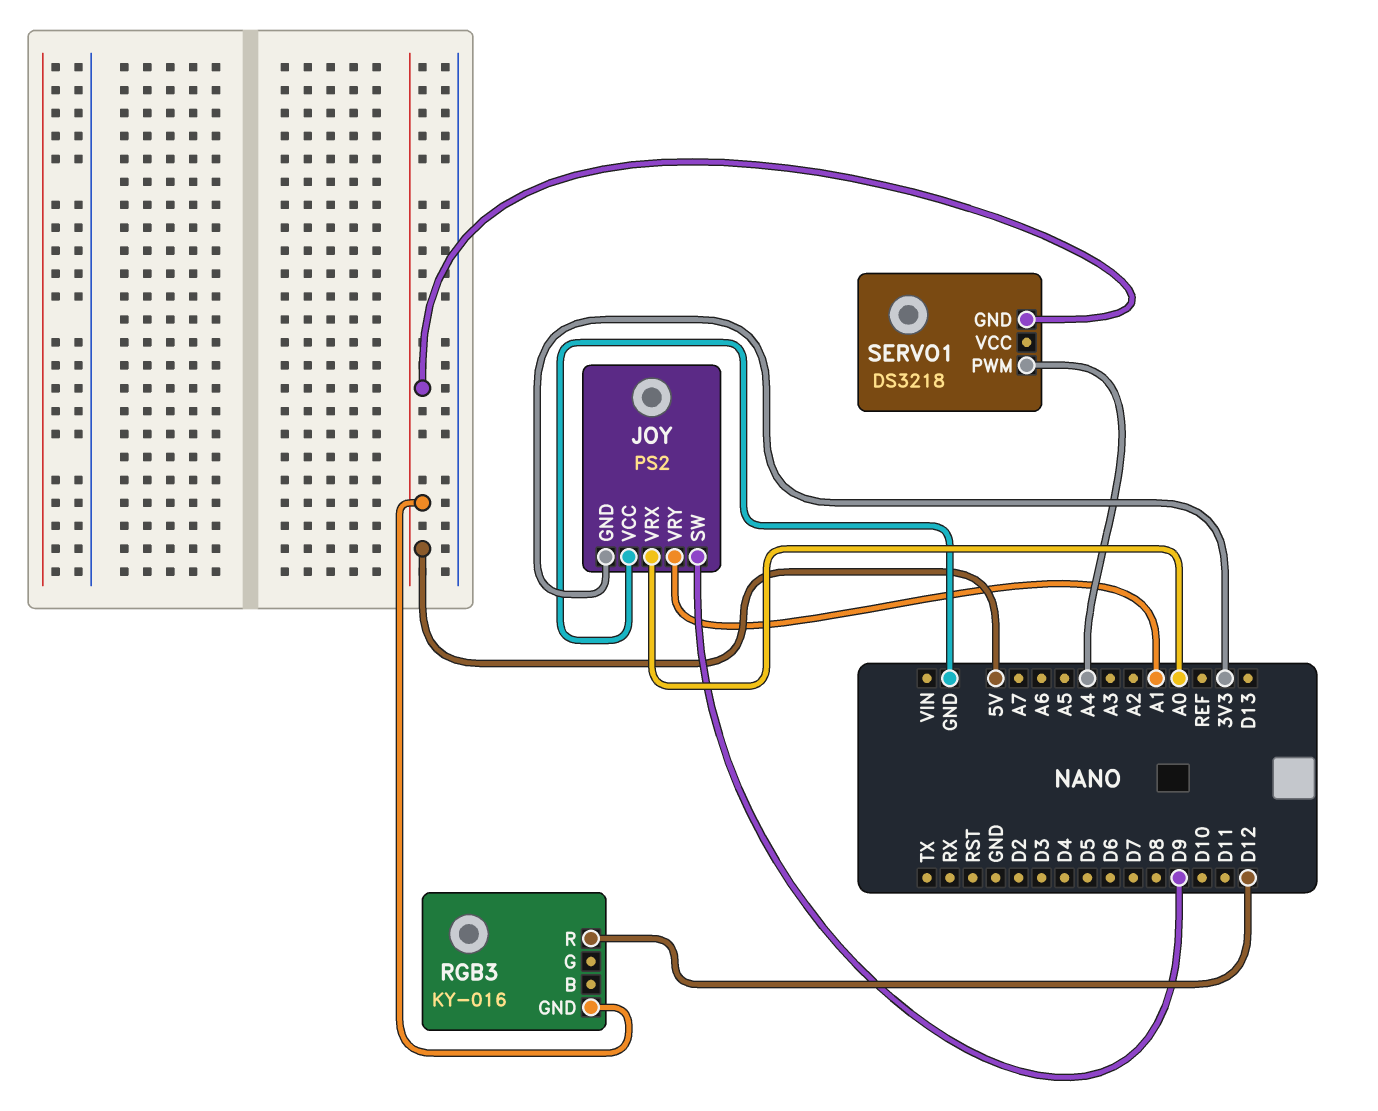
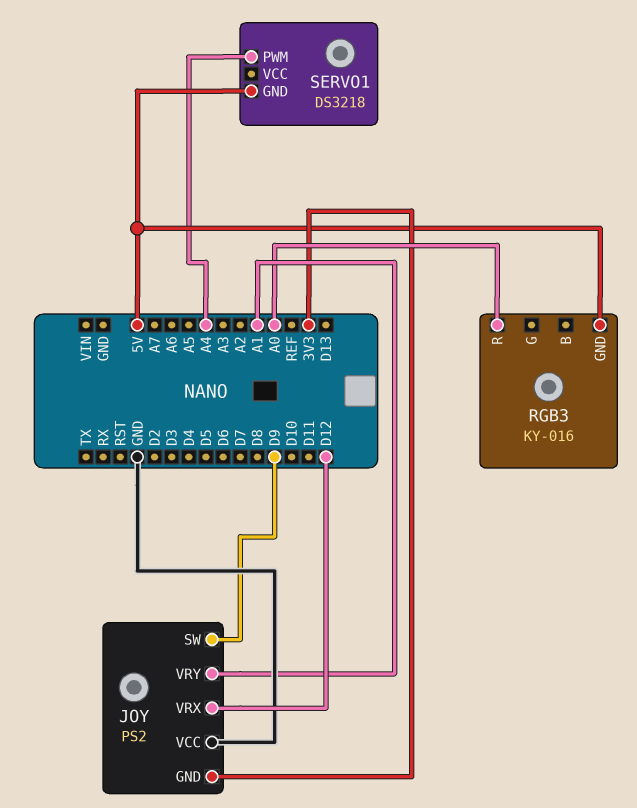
JOY pin VRX: A0 -> D12
RGB3 pin R: D12 -> A0

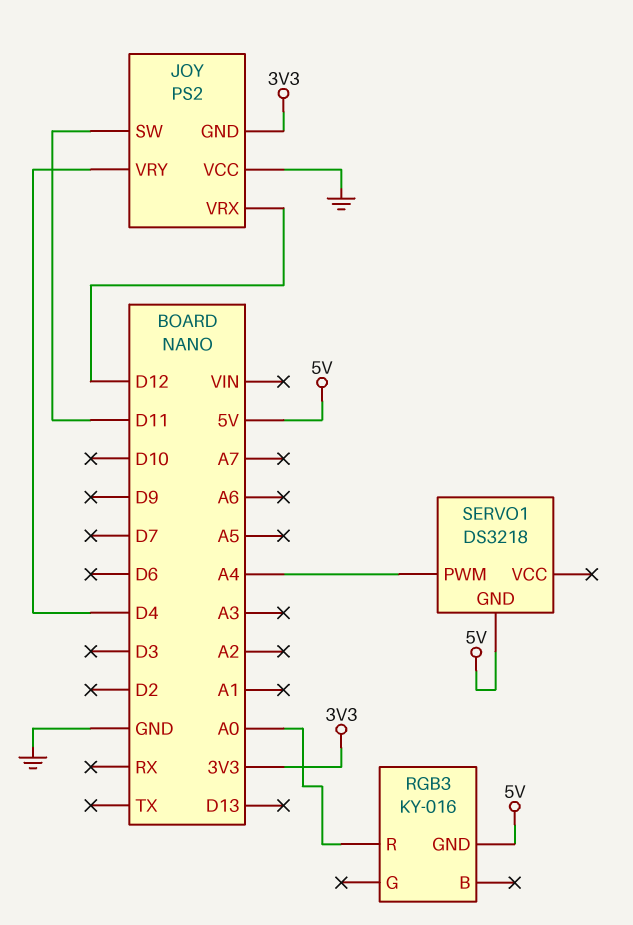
JOY pin SW: D9 -> D11
JOY pin VRY: A1 -> D4

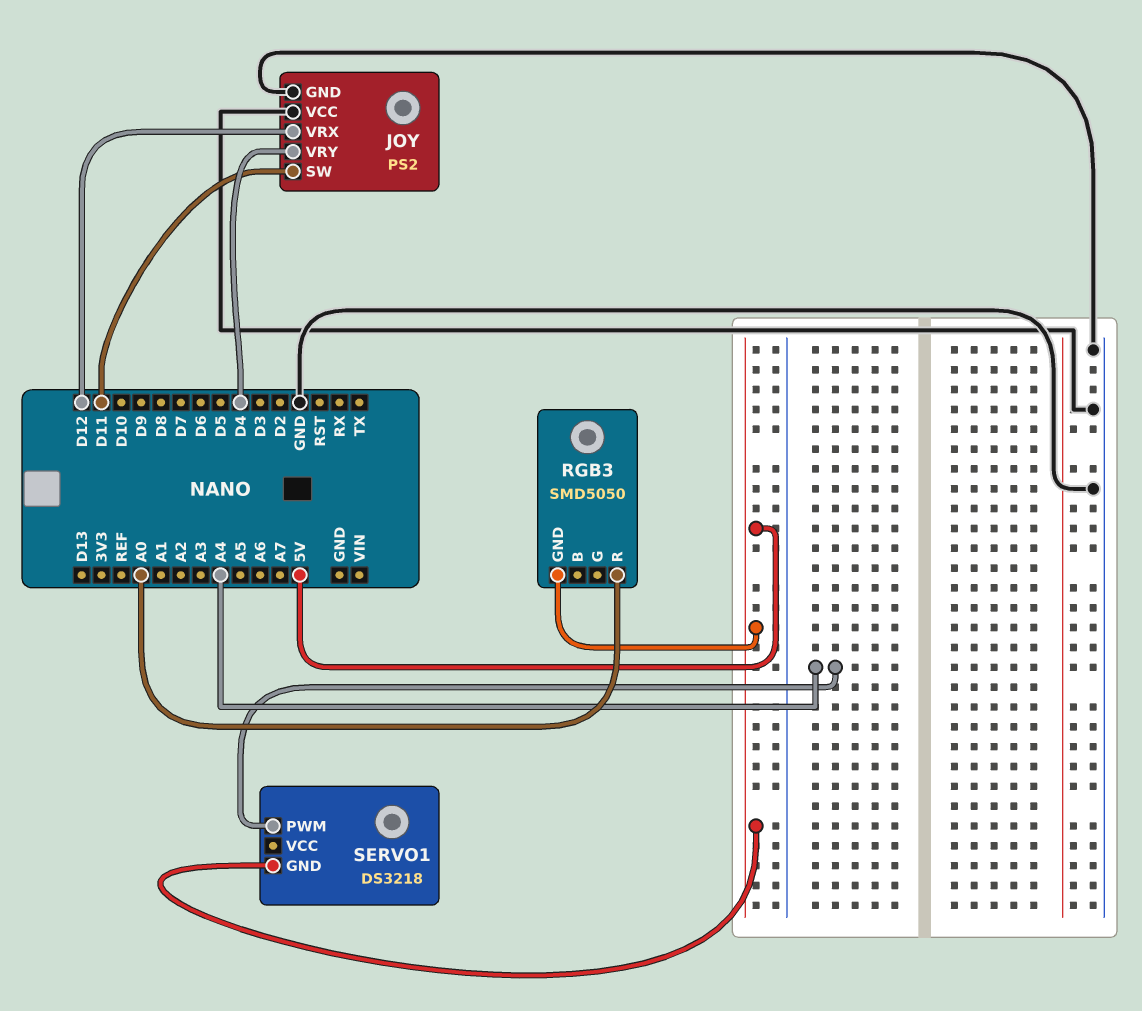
JOY pin GND: 3V3 -> GND
RGB3: KY-016 -> SMD5050

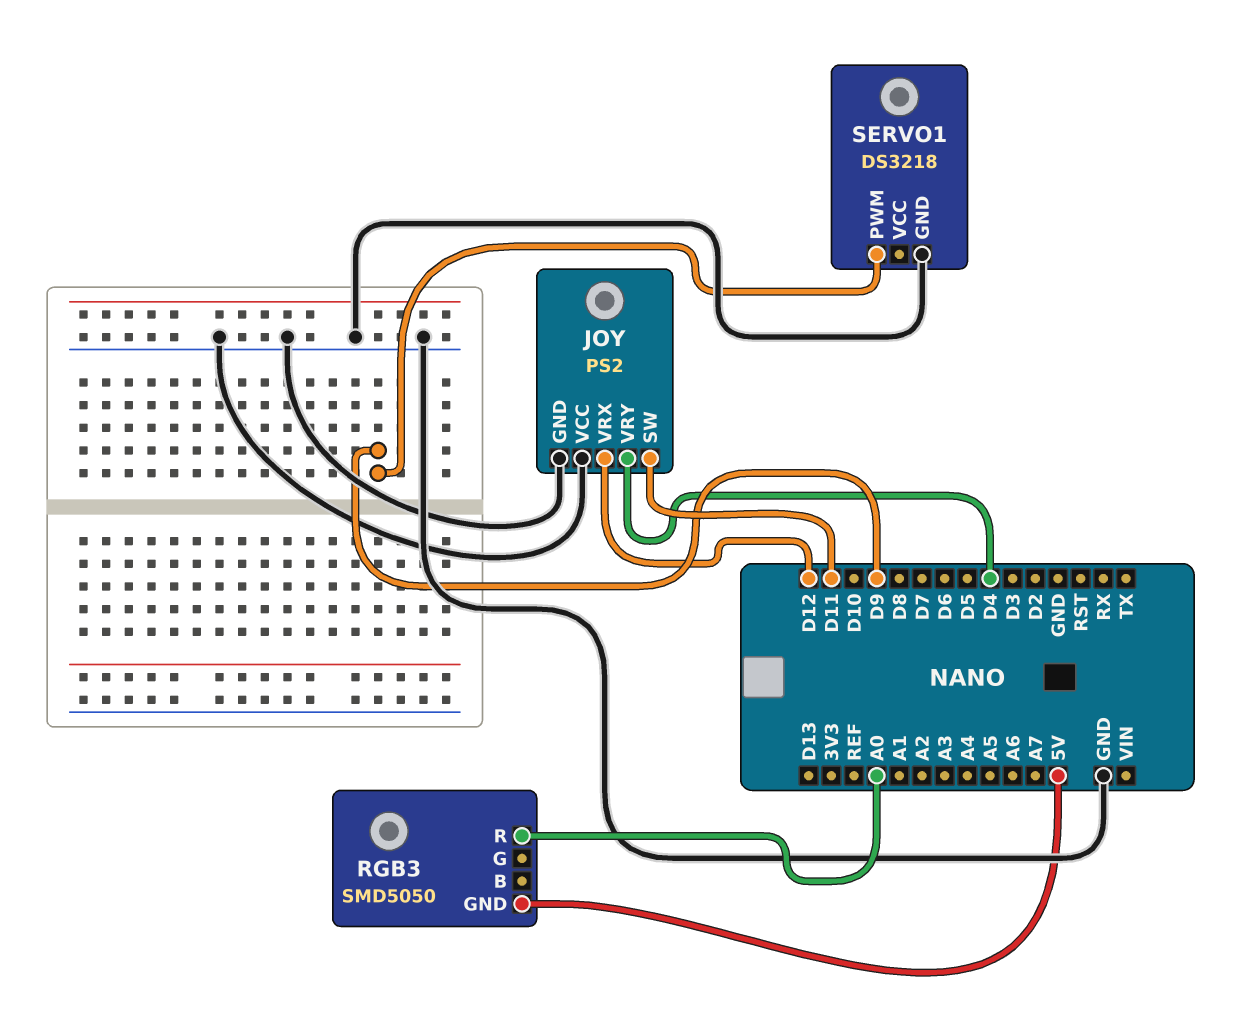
SERVO1 pin GND: 5V -> GND
SERVO1 pin PWM: A4 -> D9

